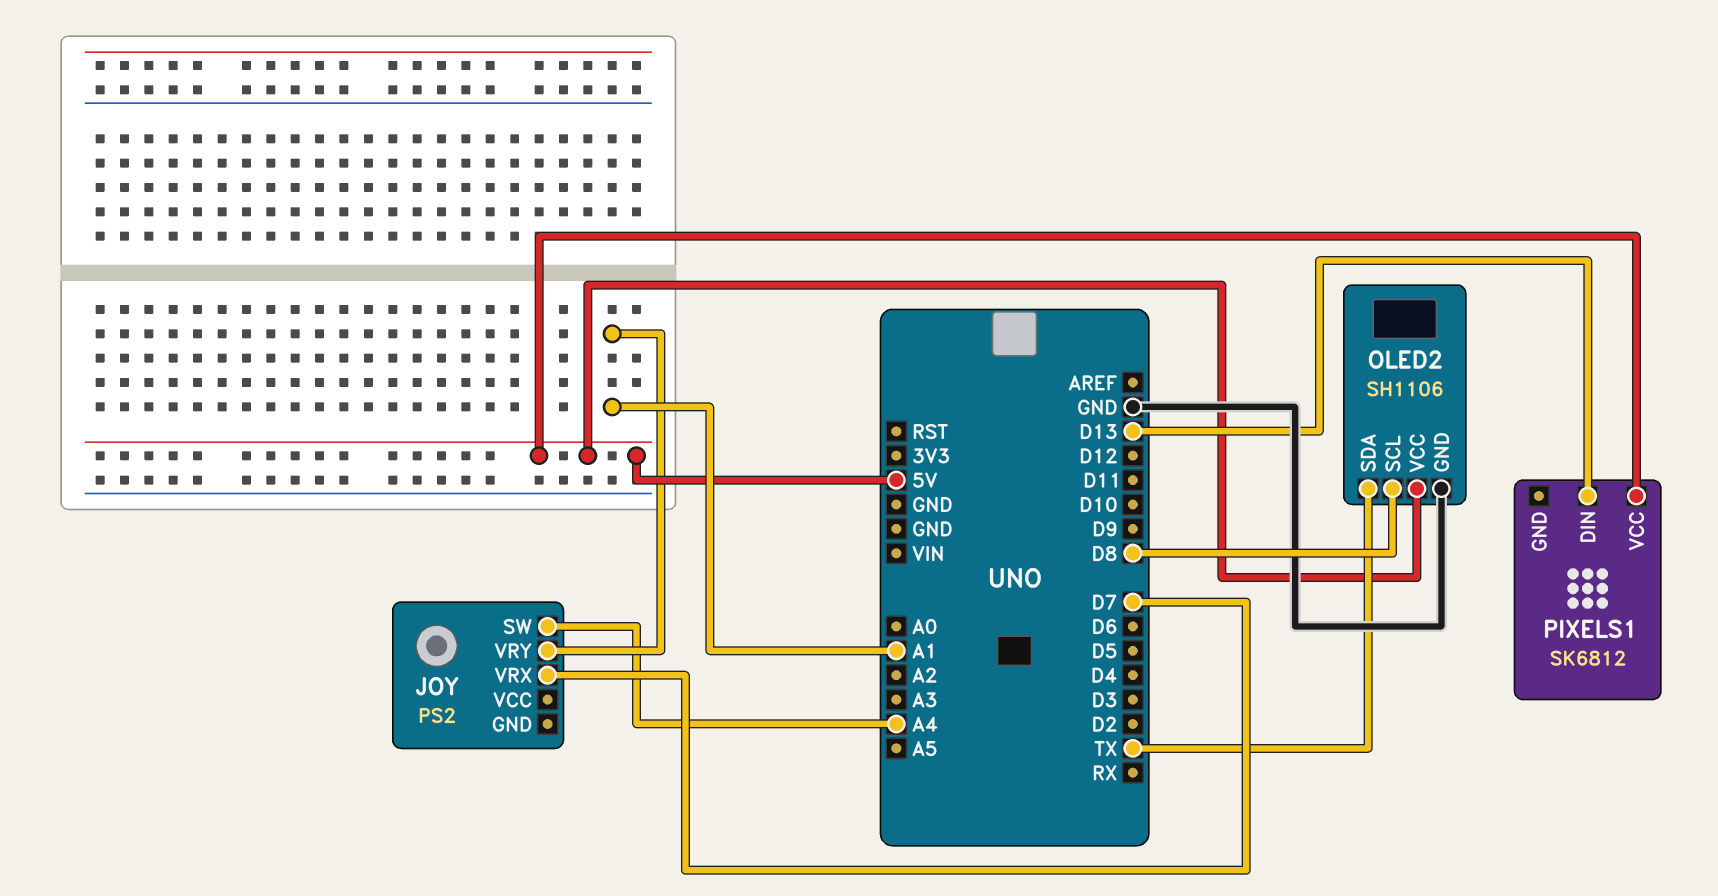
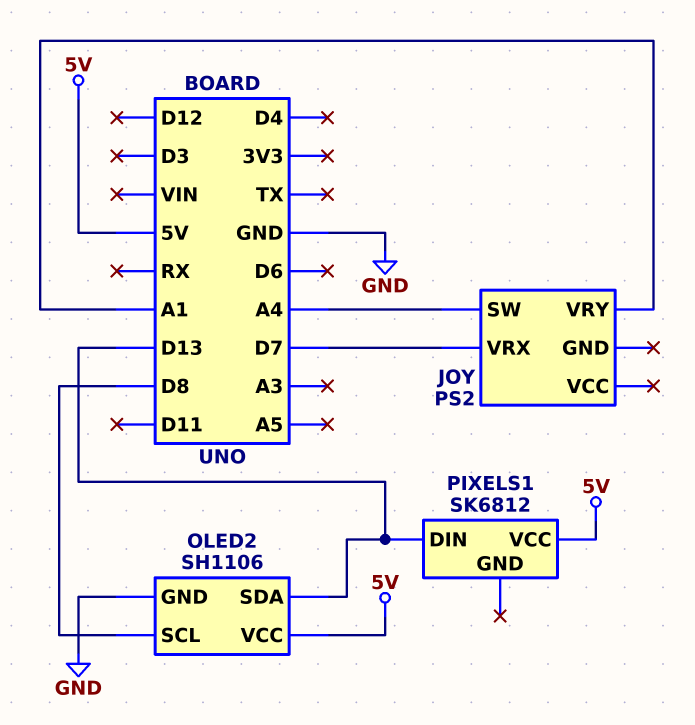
OLED2 pin SDA: TX -> D13

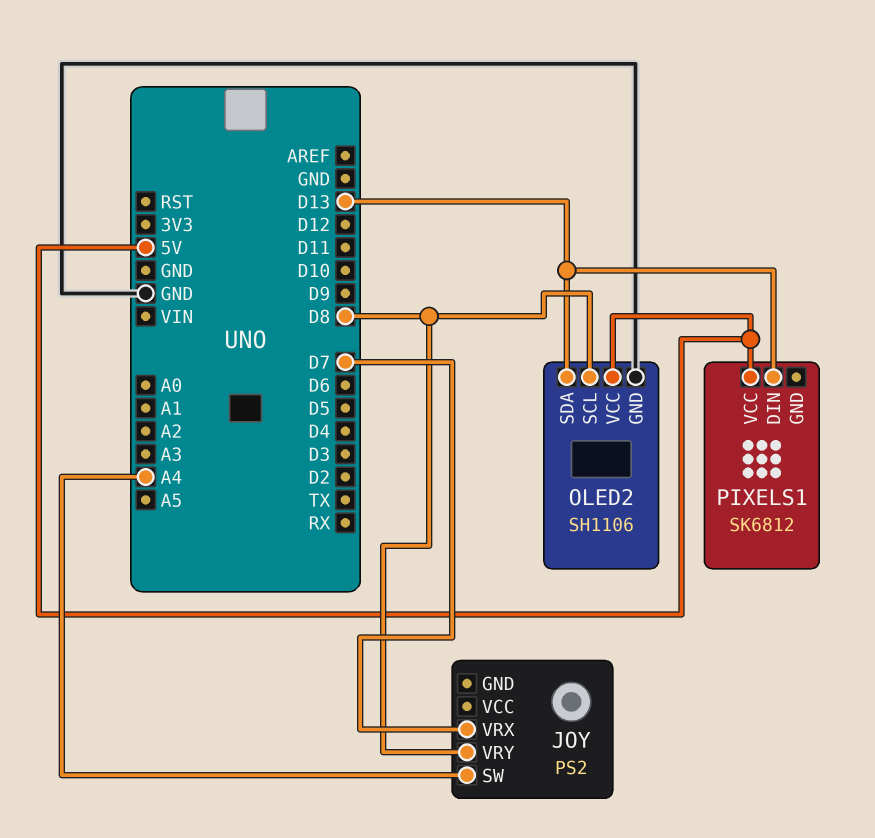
JOY pin VRY: A1 -> D8

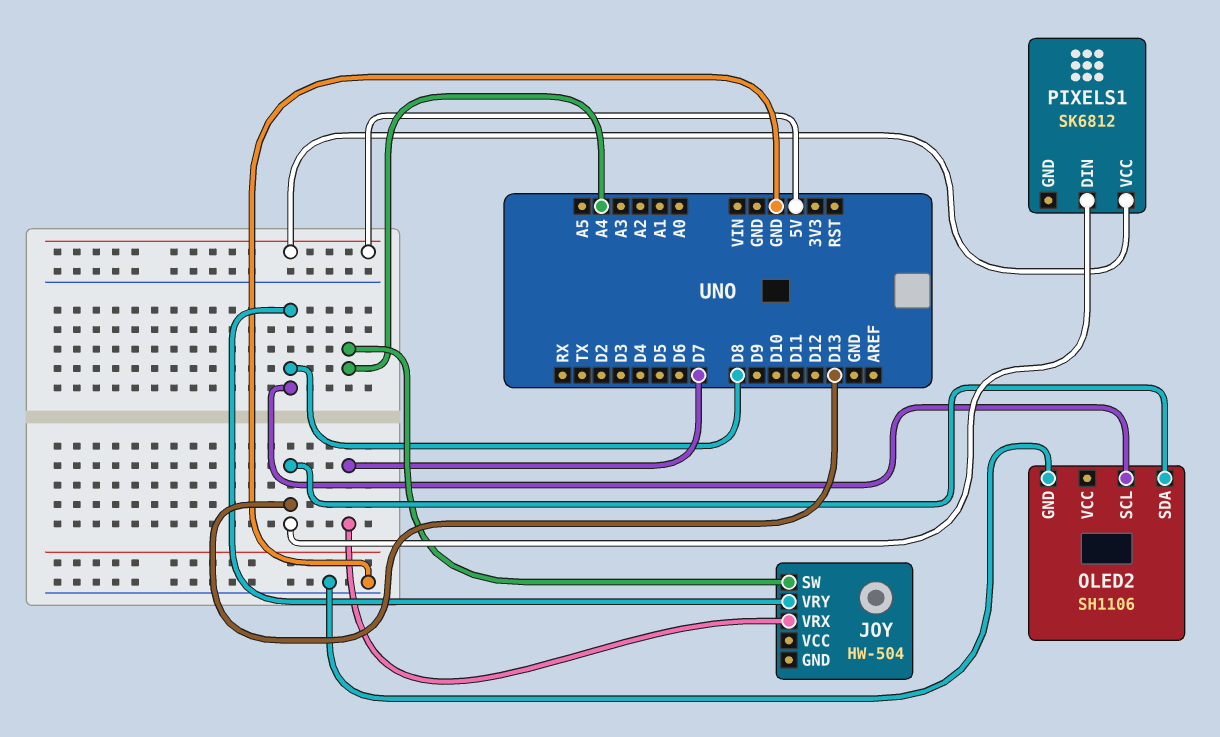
JOY: PS2 -> HW-504
OLED2 pin VCC: 5V -> none

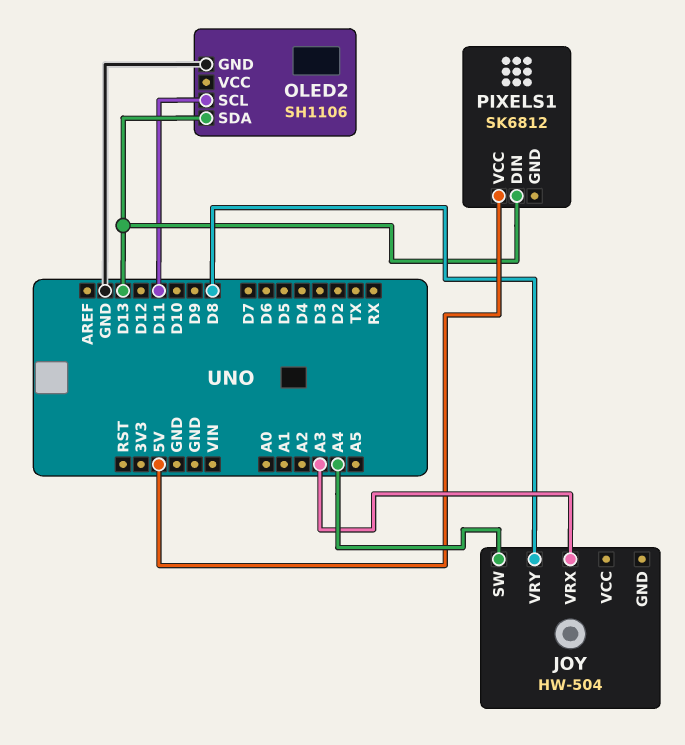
JOY pin VRX: D7 -> A3
OLED2 pin SCL: D8 -> D11

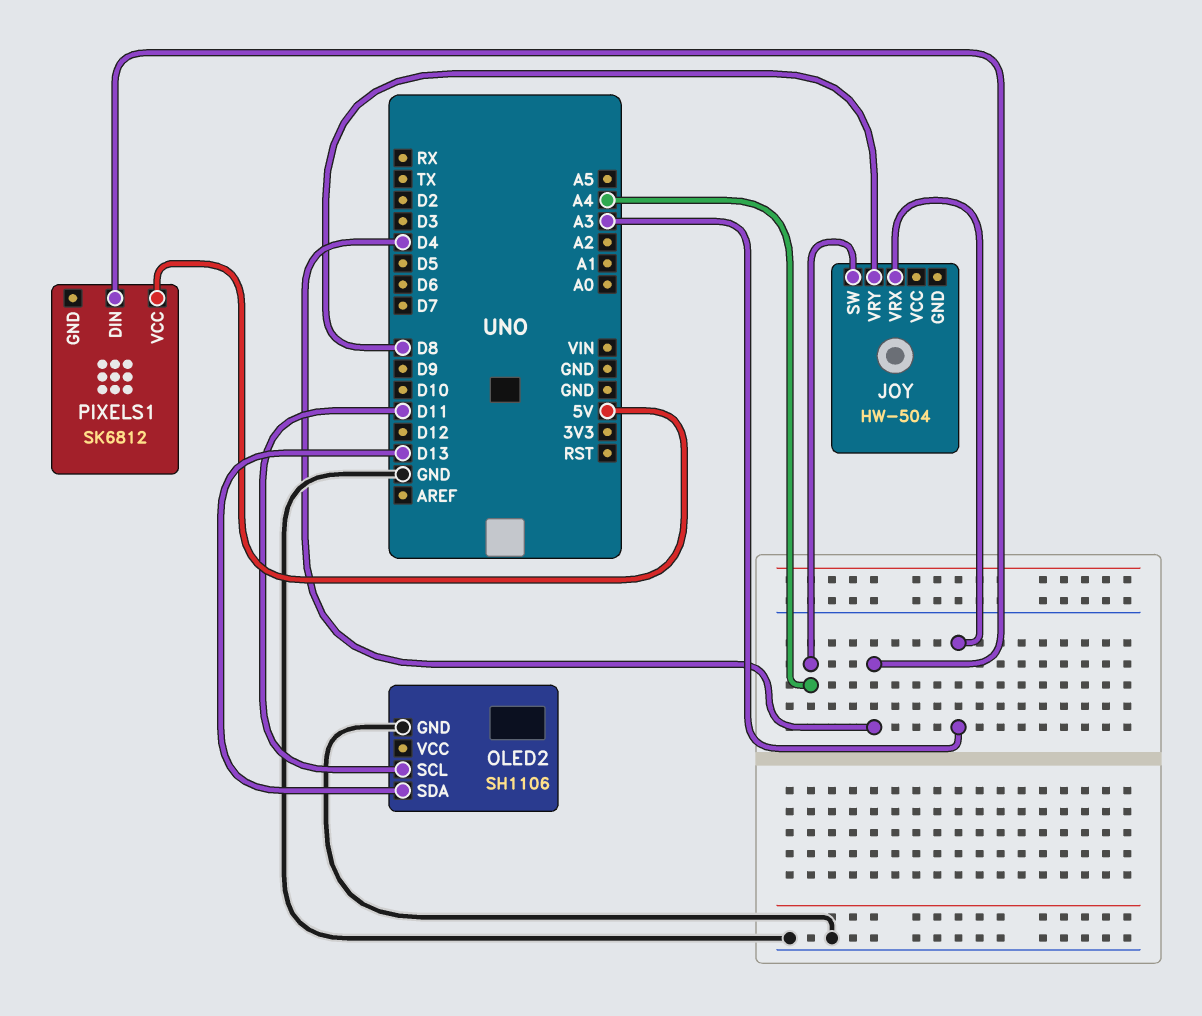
PIXELS1 pin DIN: D13 -> D4

